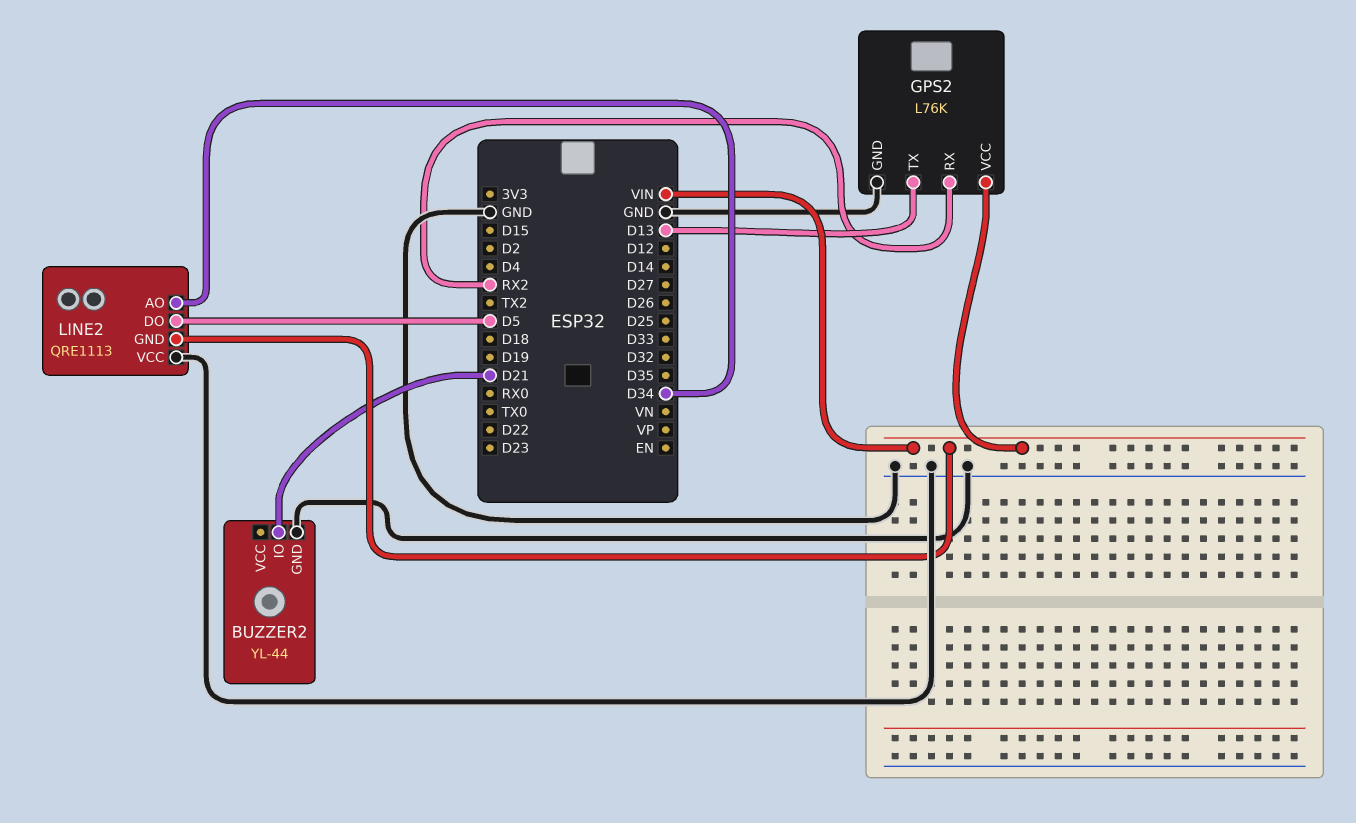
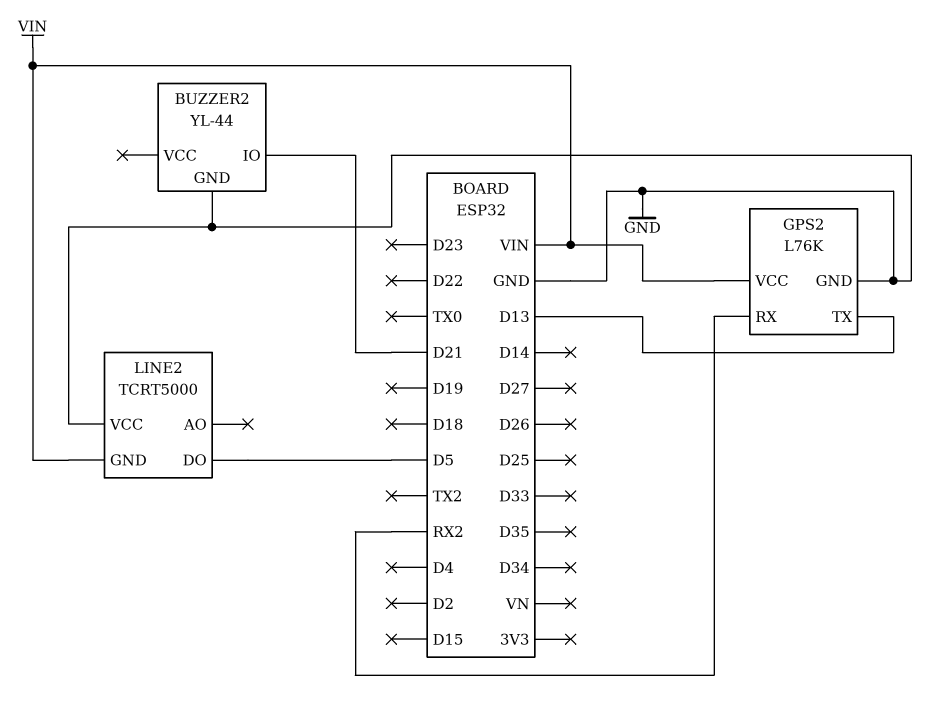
LINE2: QRE1113 -> TCRT5000
LINE2 pin AO: D34 -> none

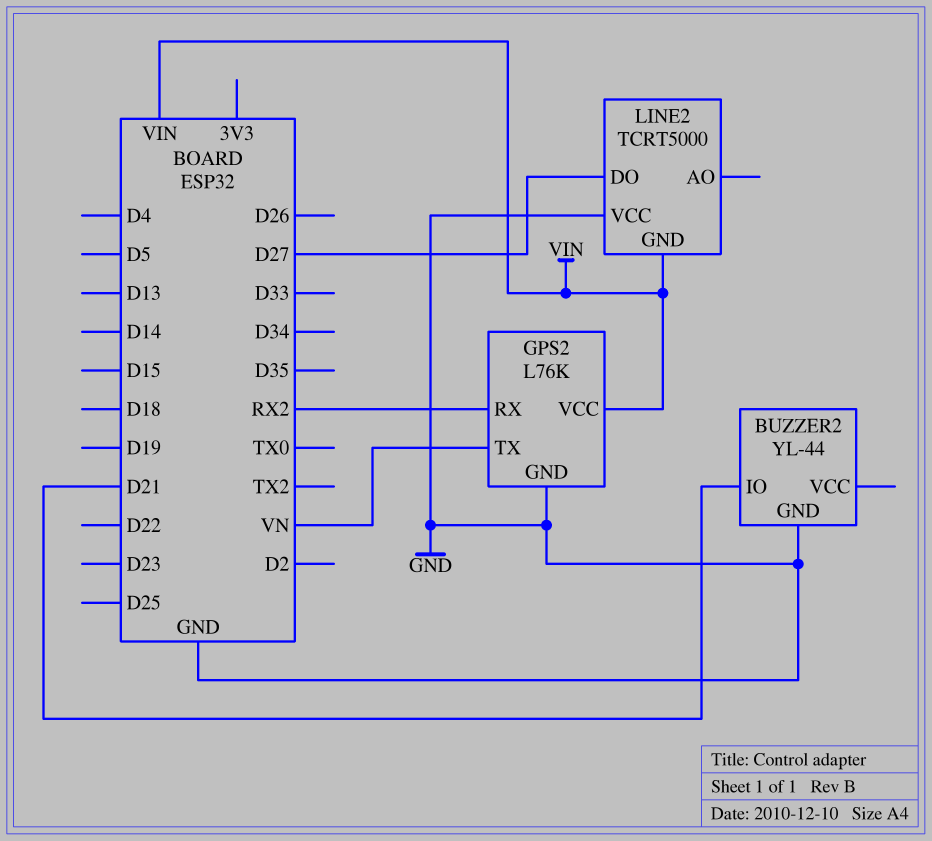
GPS2 pin TX: D13 -> VN
LINE2 pin DO: D5 -> D27

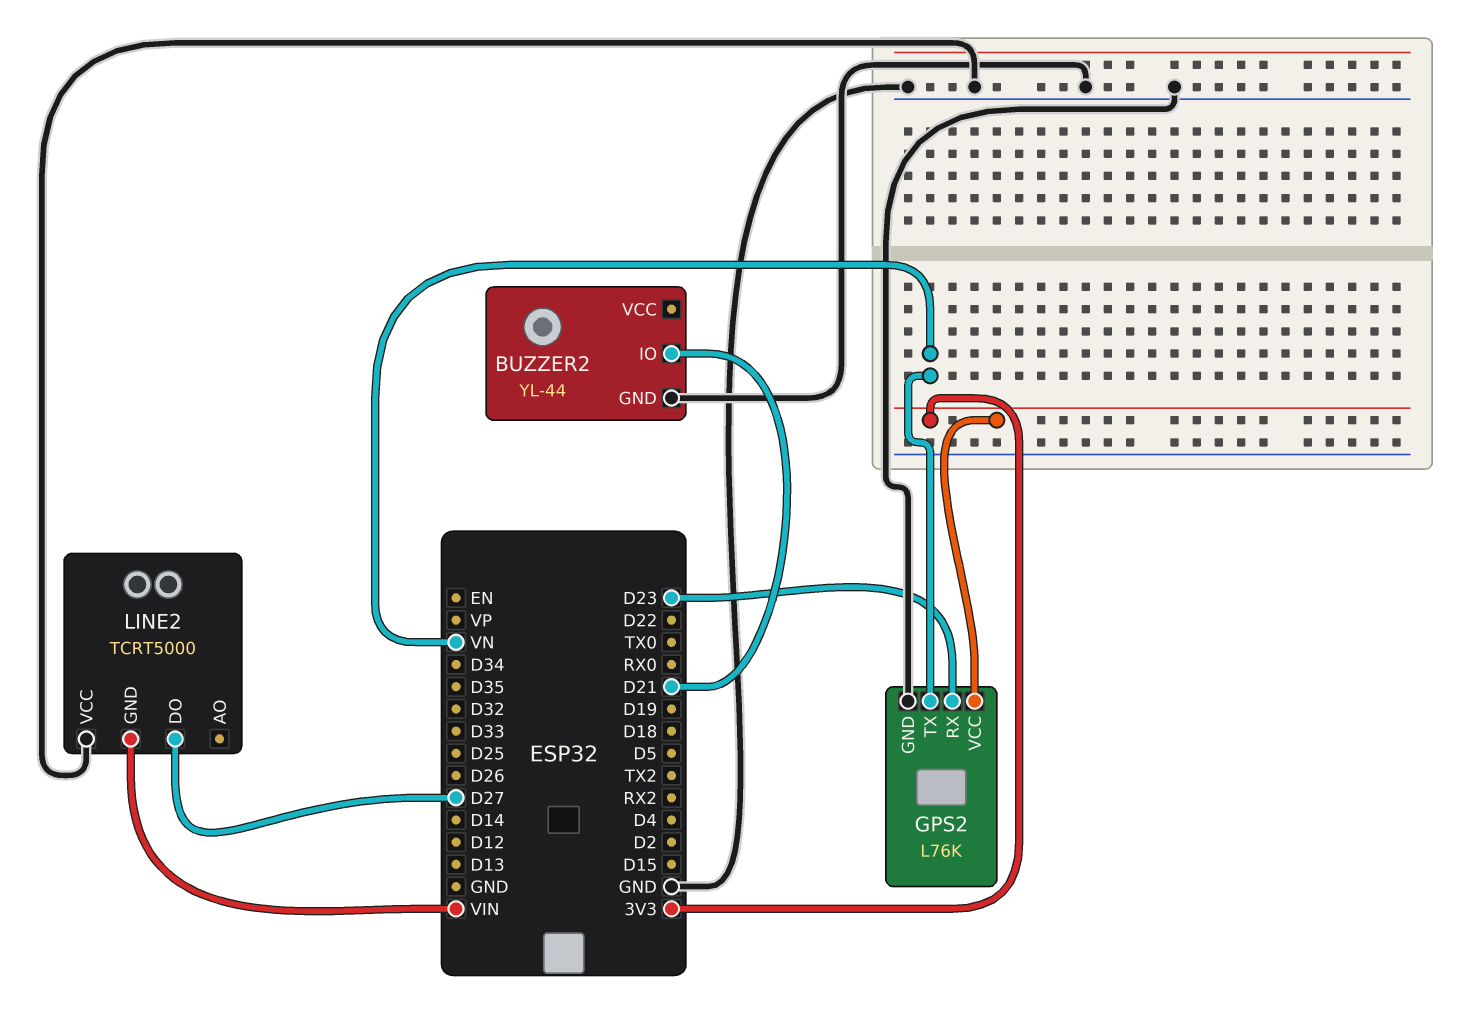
GPS2 pin RX: RX2 -> D23
GPS2 pin VCC: VIN -> 3V3

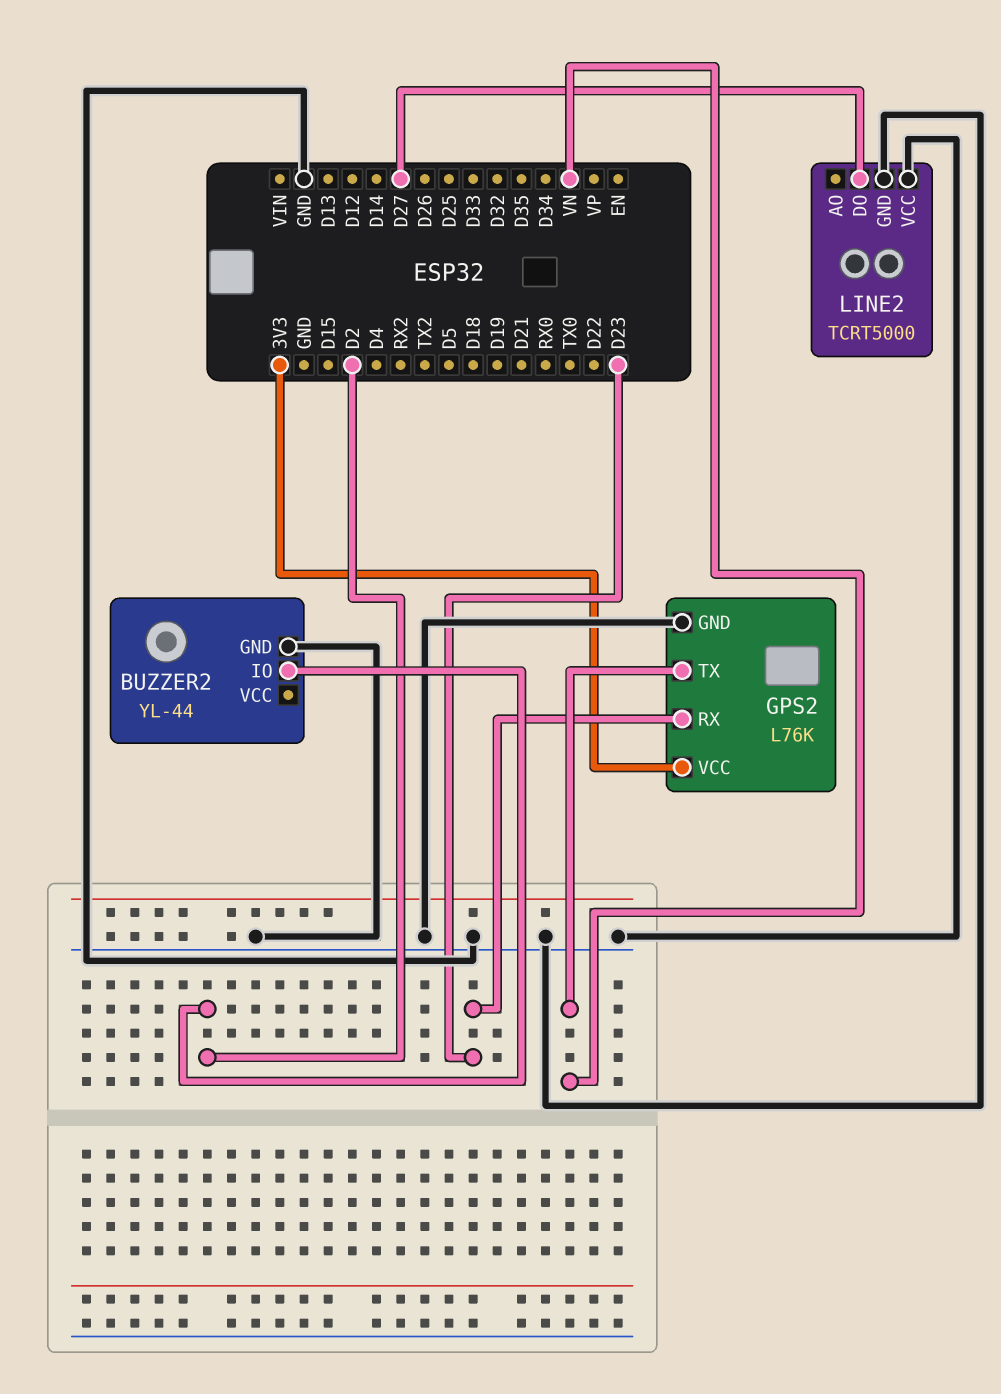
BUZZER2 pin IO: D21 -> D2
LINE2 pin GND: VIN -> GND

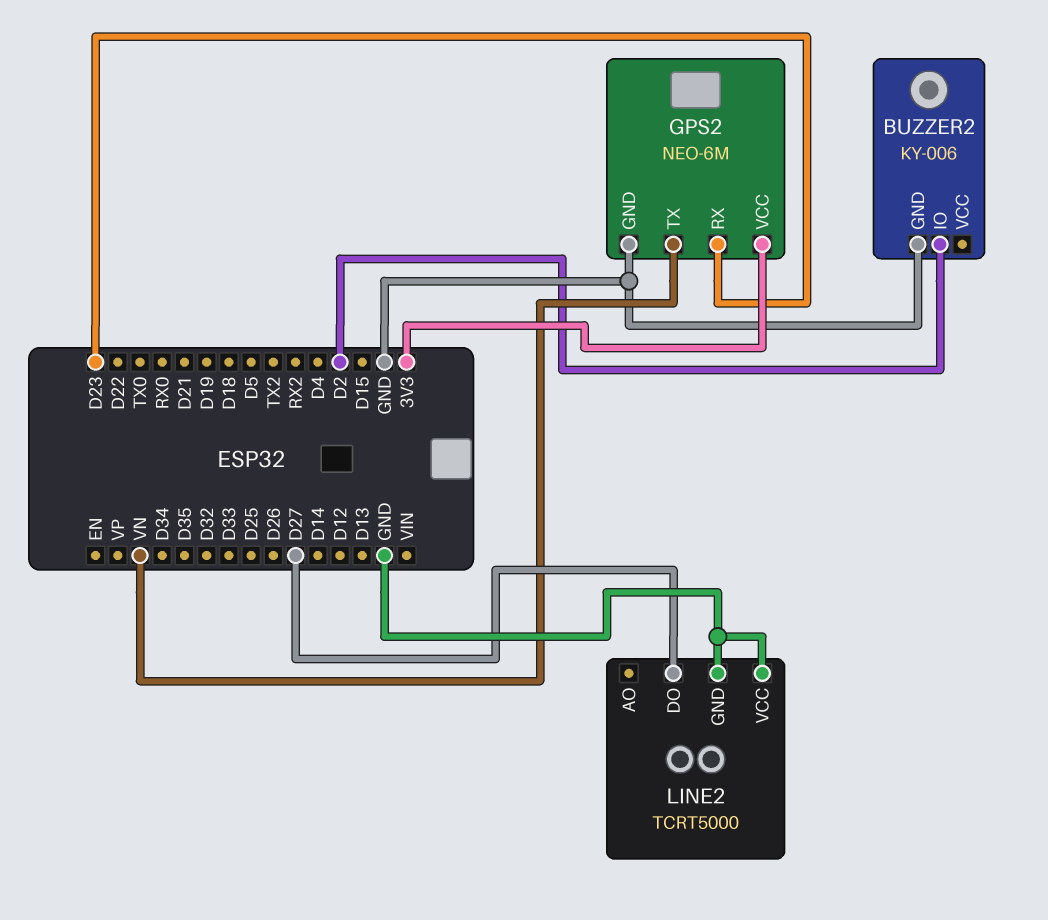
BUZZER2: YL-44 -> KY-006
GPS2: L76K -> NEO-6M

